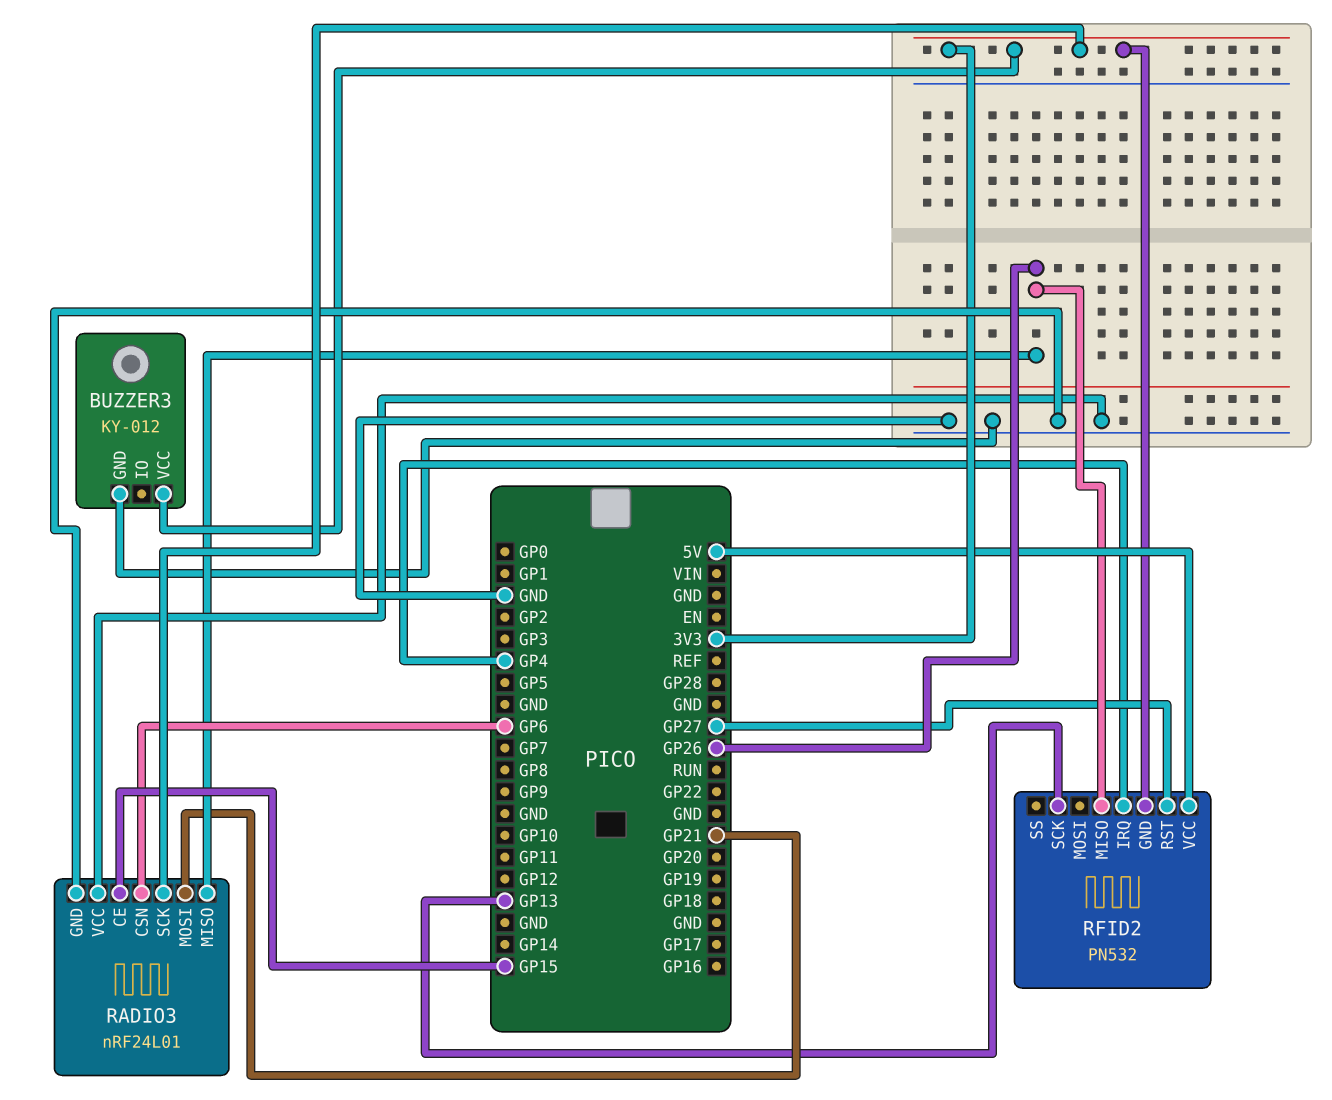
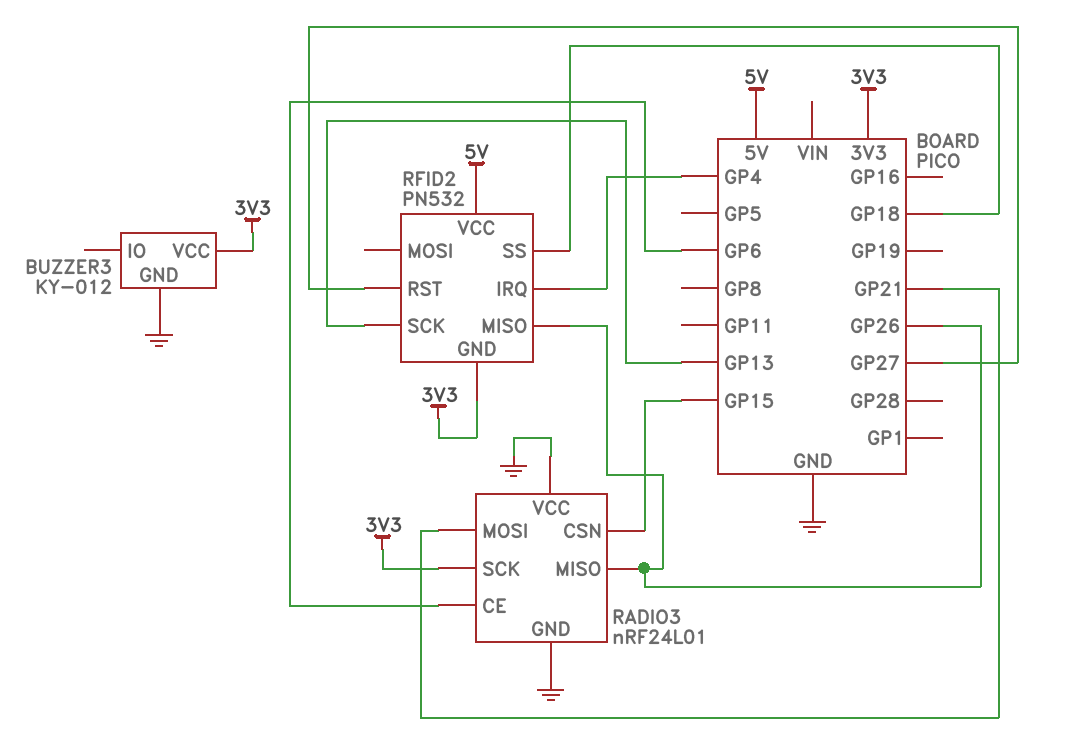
RADIO3 pin CE: GP15 -> GP6
RADIO3 pin CSN: GP6 -> GP15
RFID2 pin SS: none -> GP18

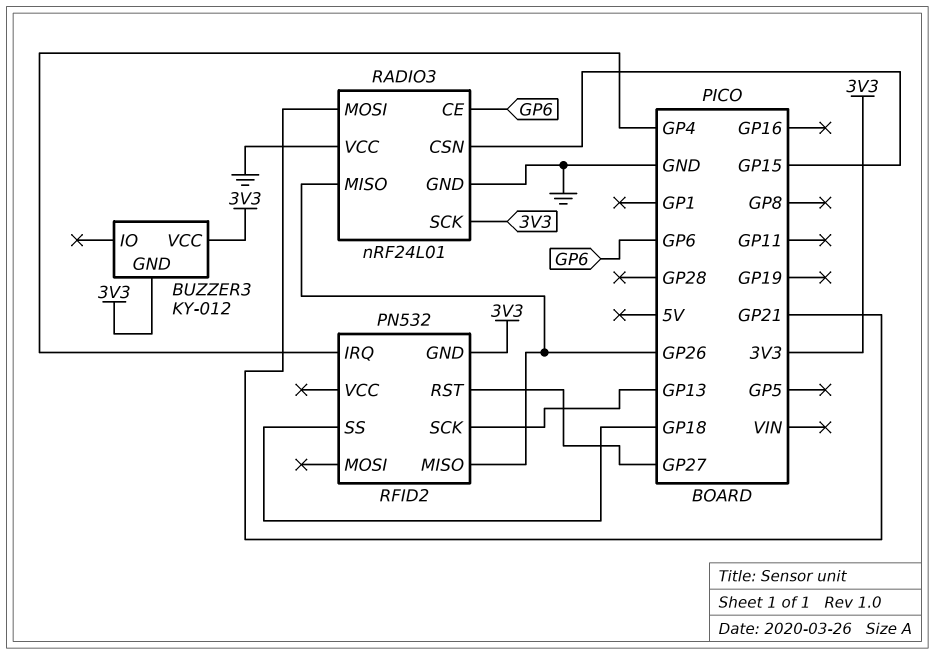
BUZZER3 pin GND: GND -> 3V3
RFID2 pin VCC: 5V -> none

